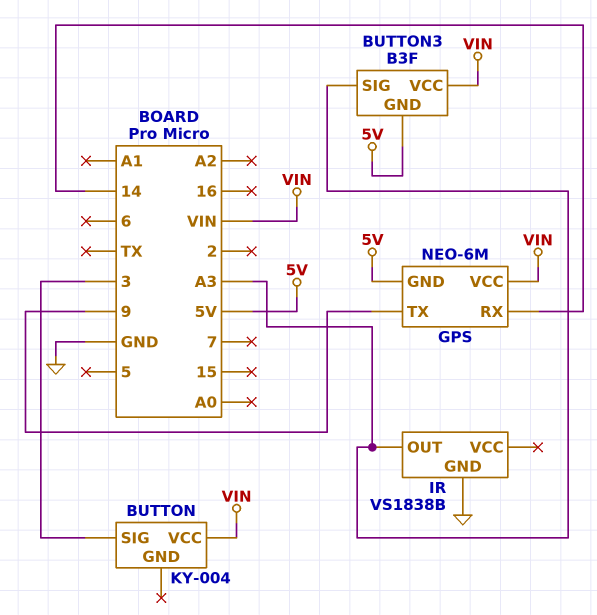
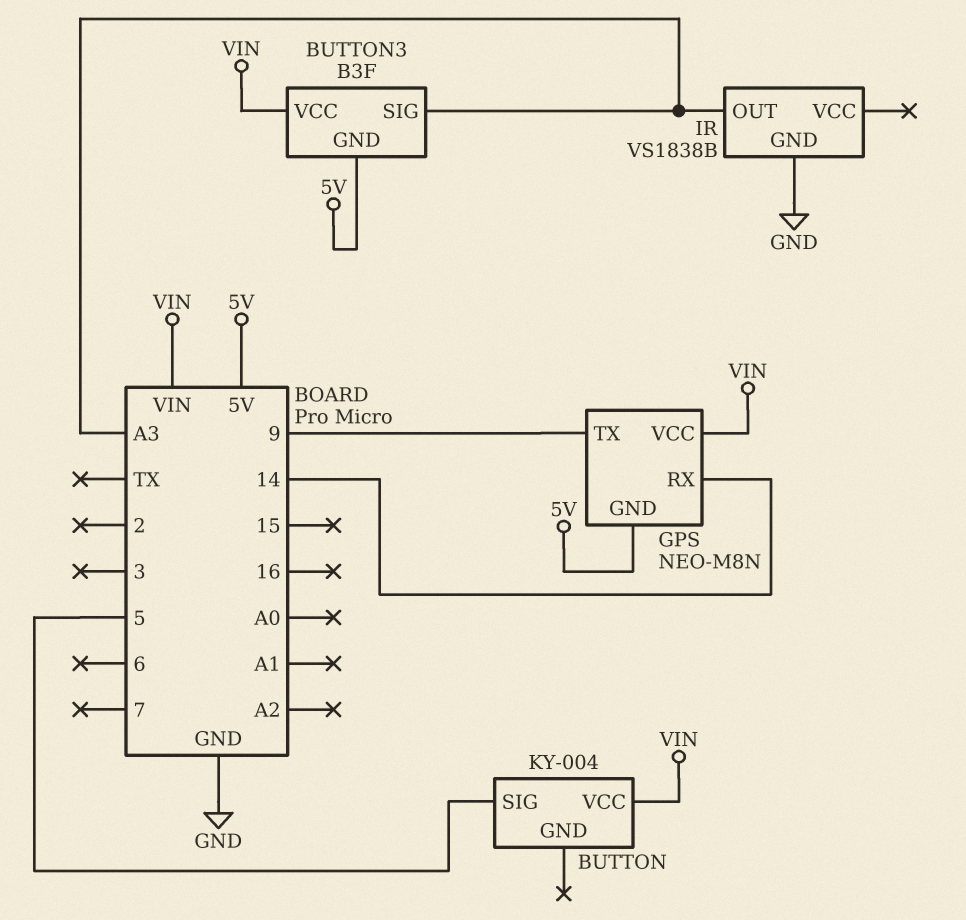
BUTTON pin SIG: 3 -> 5
GPS: NEO-6M -> NEO-M8N

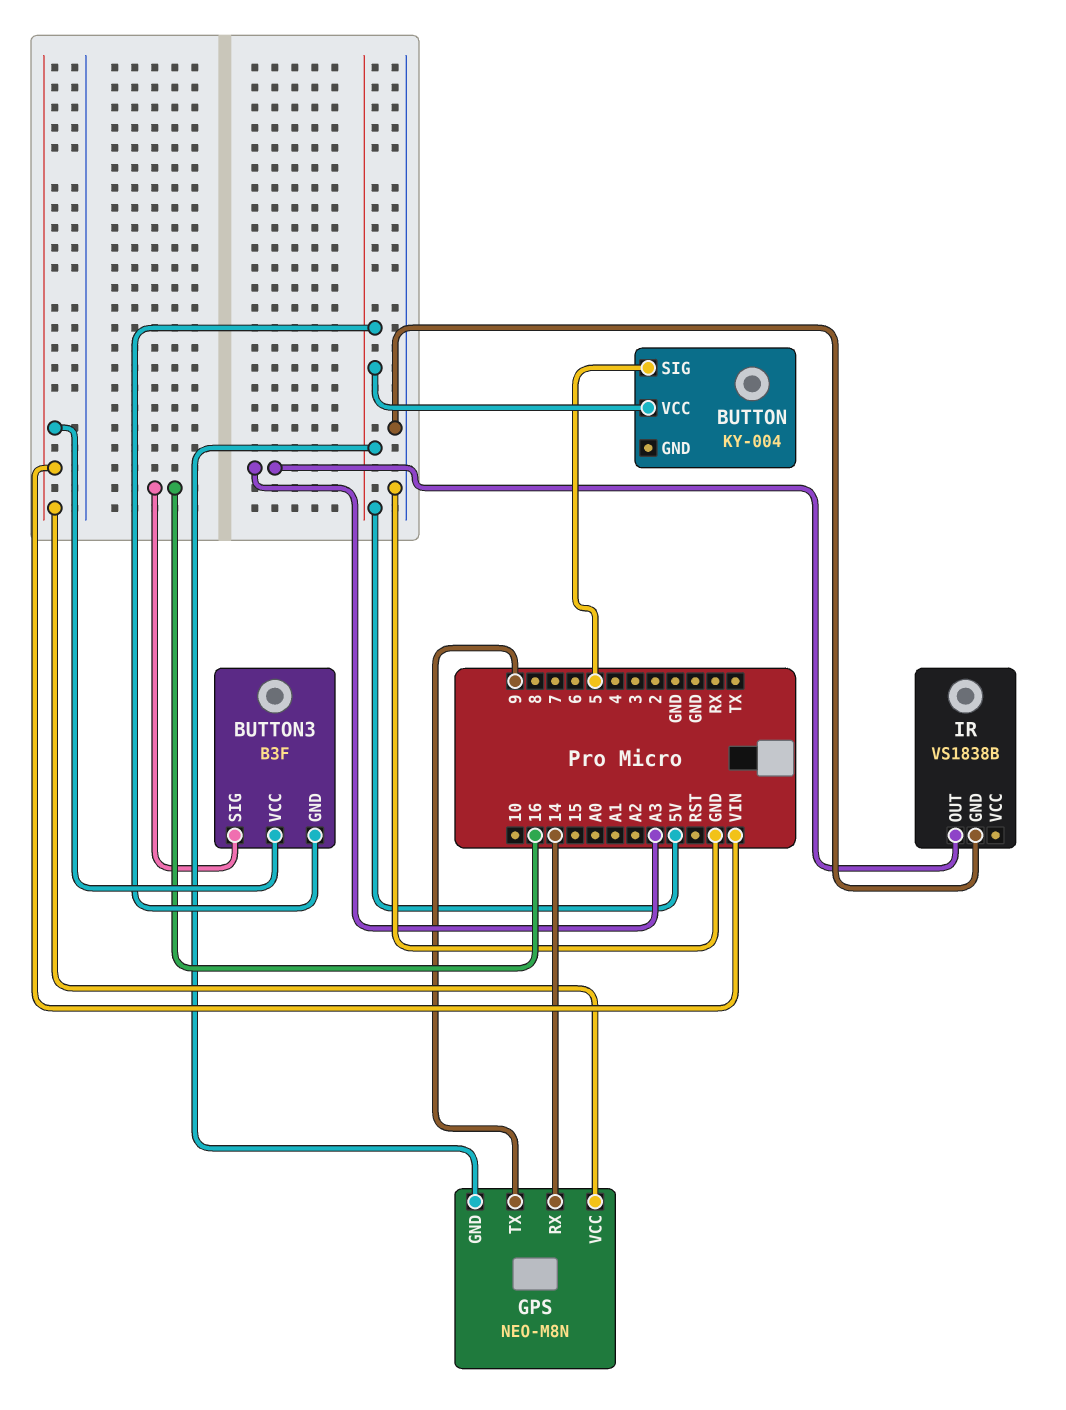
BUTTON pin VCC: VIN -> 5V
BUTTON3 pin SIG: A3 -> 16

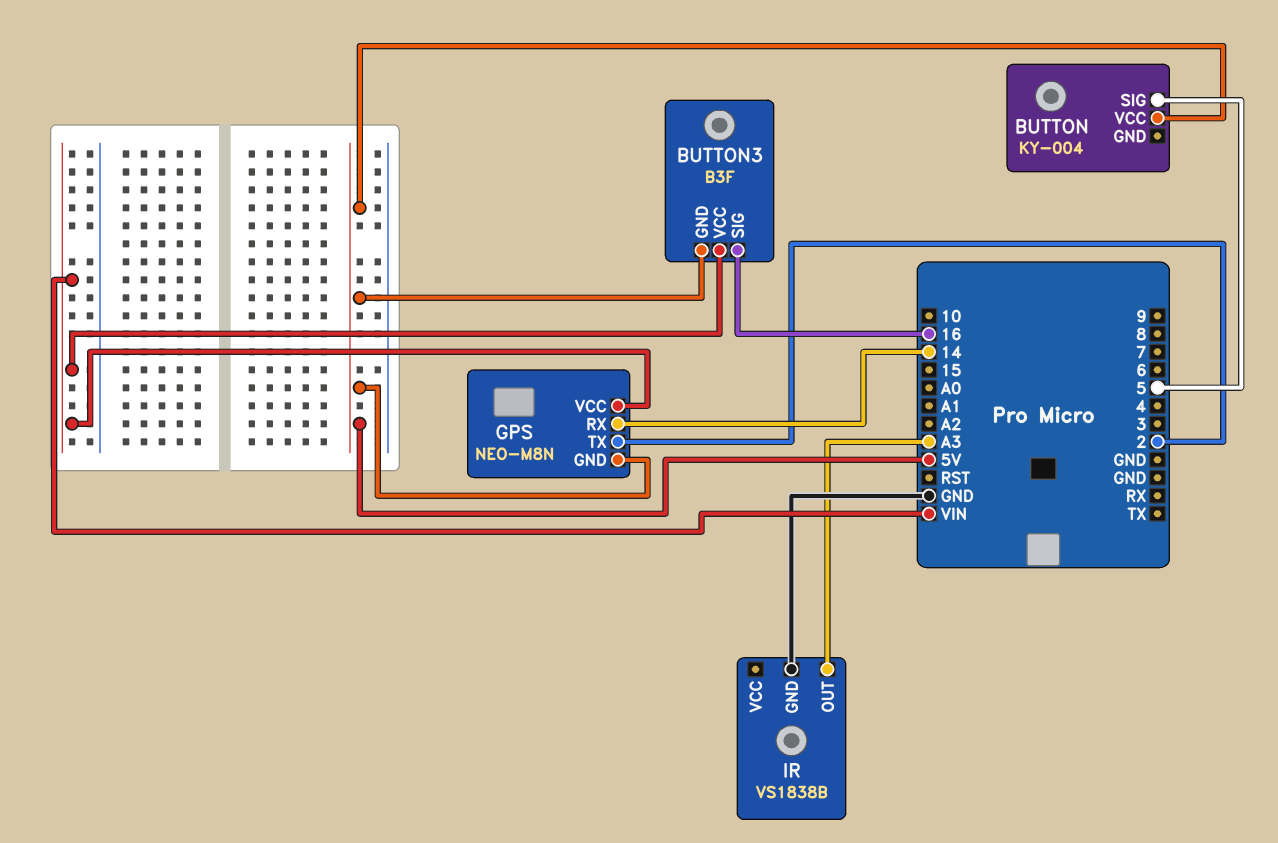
GPS pin TX: 9 -> 2

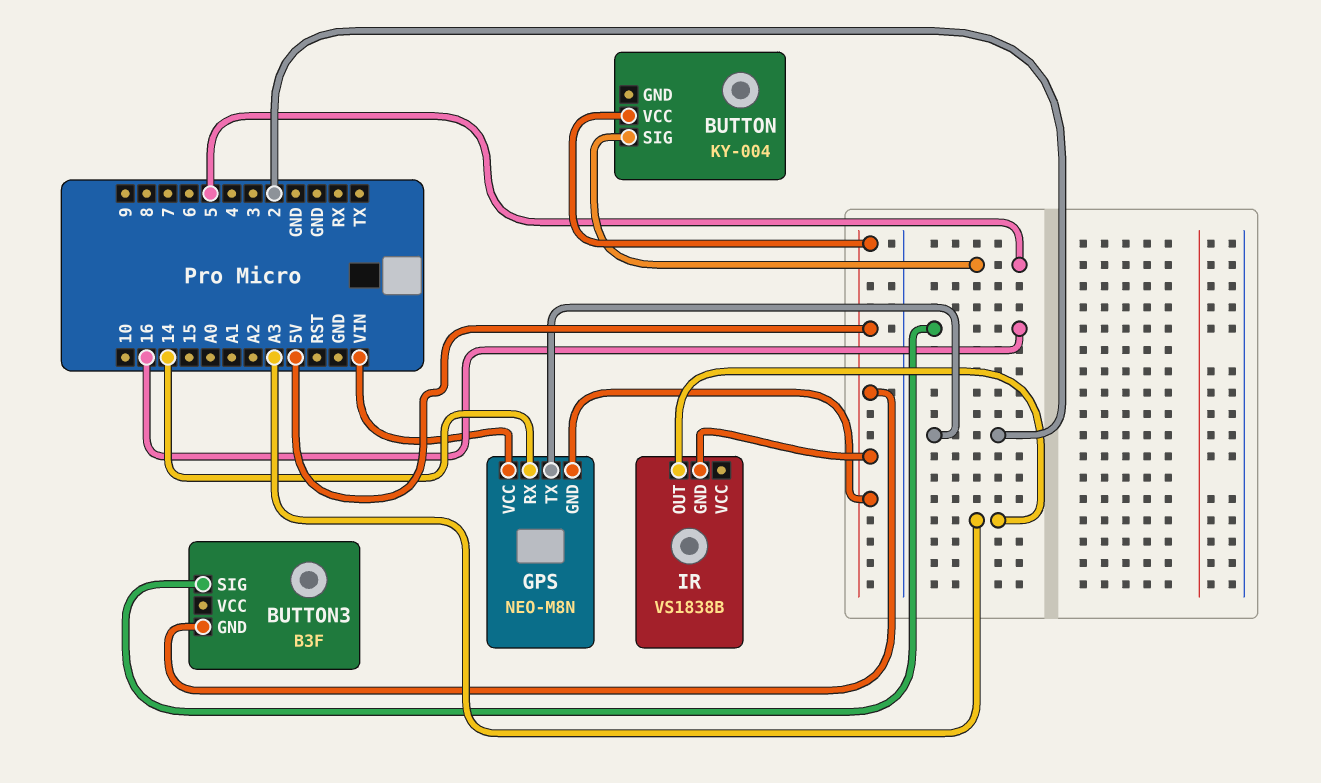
BUTTON3 pin VCC: VIN -> none
IR pin GND: GND -> 5V

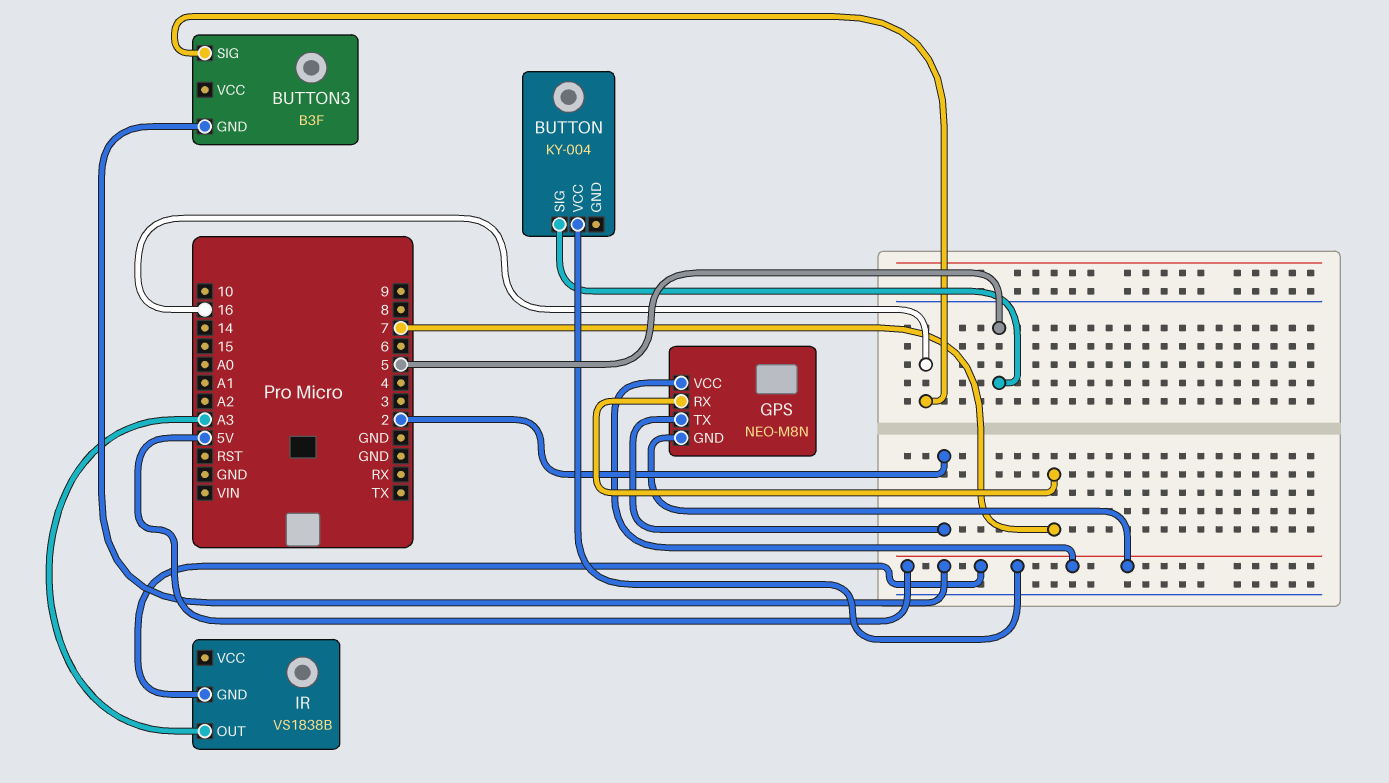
GPS pin RX: 14 -> 7
GPS pin VCC: VIN -> 5V

